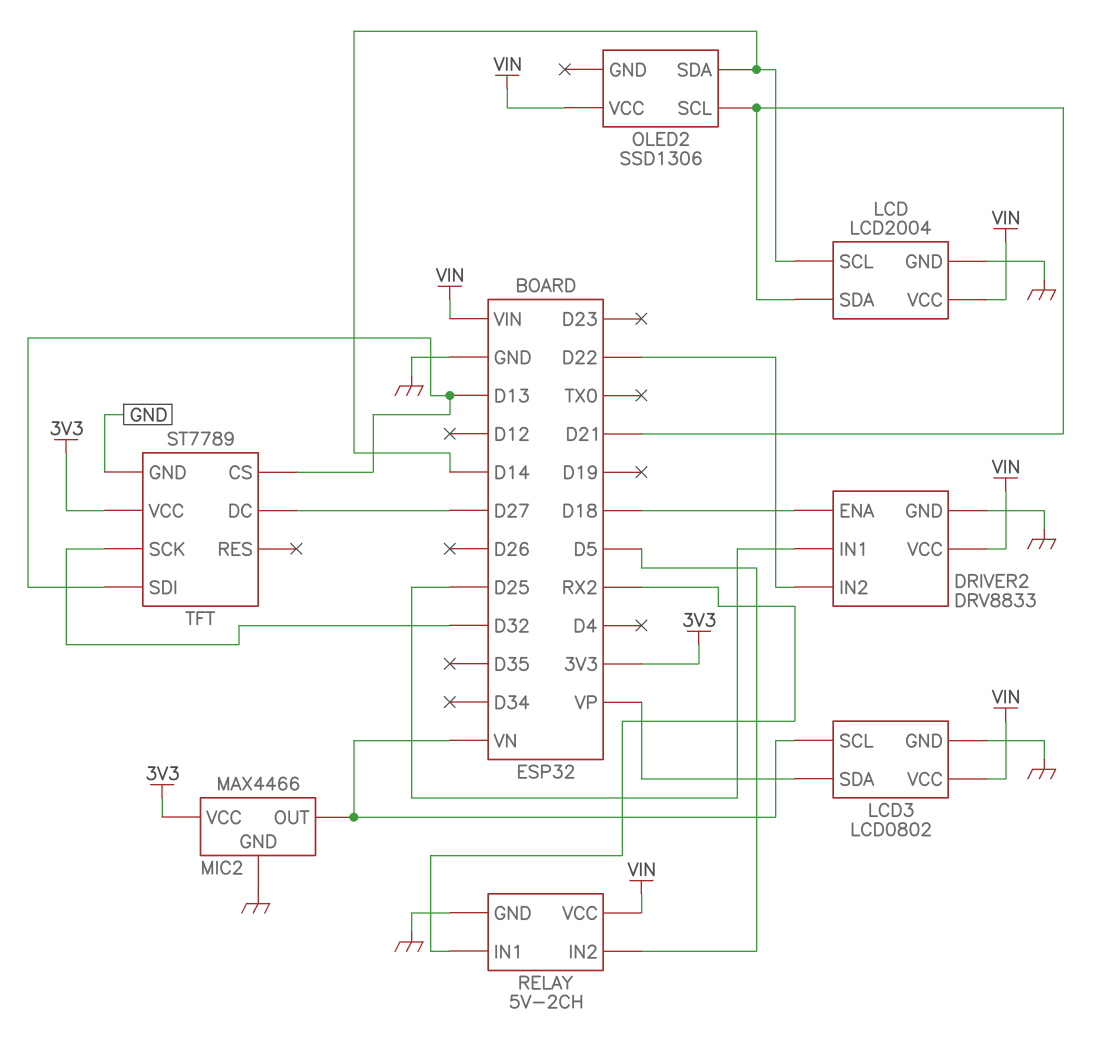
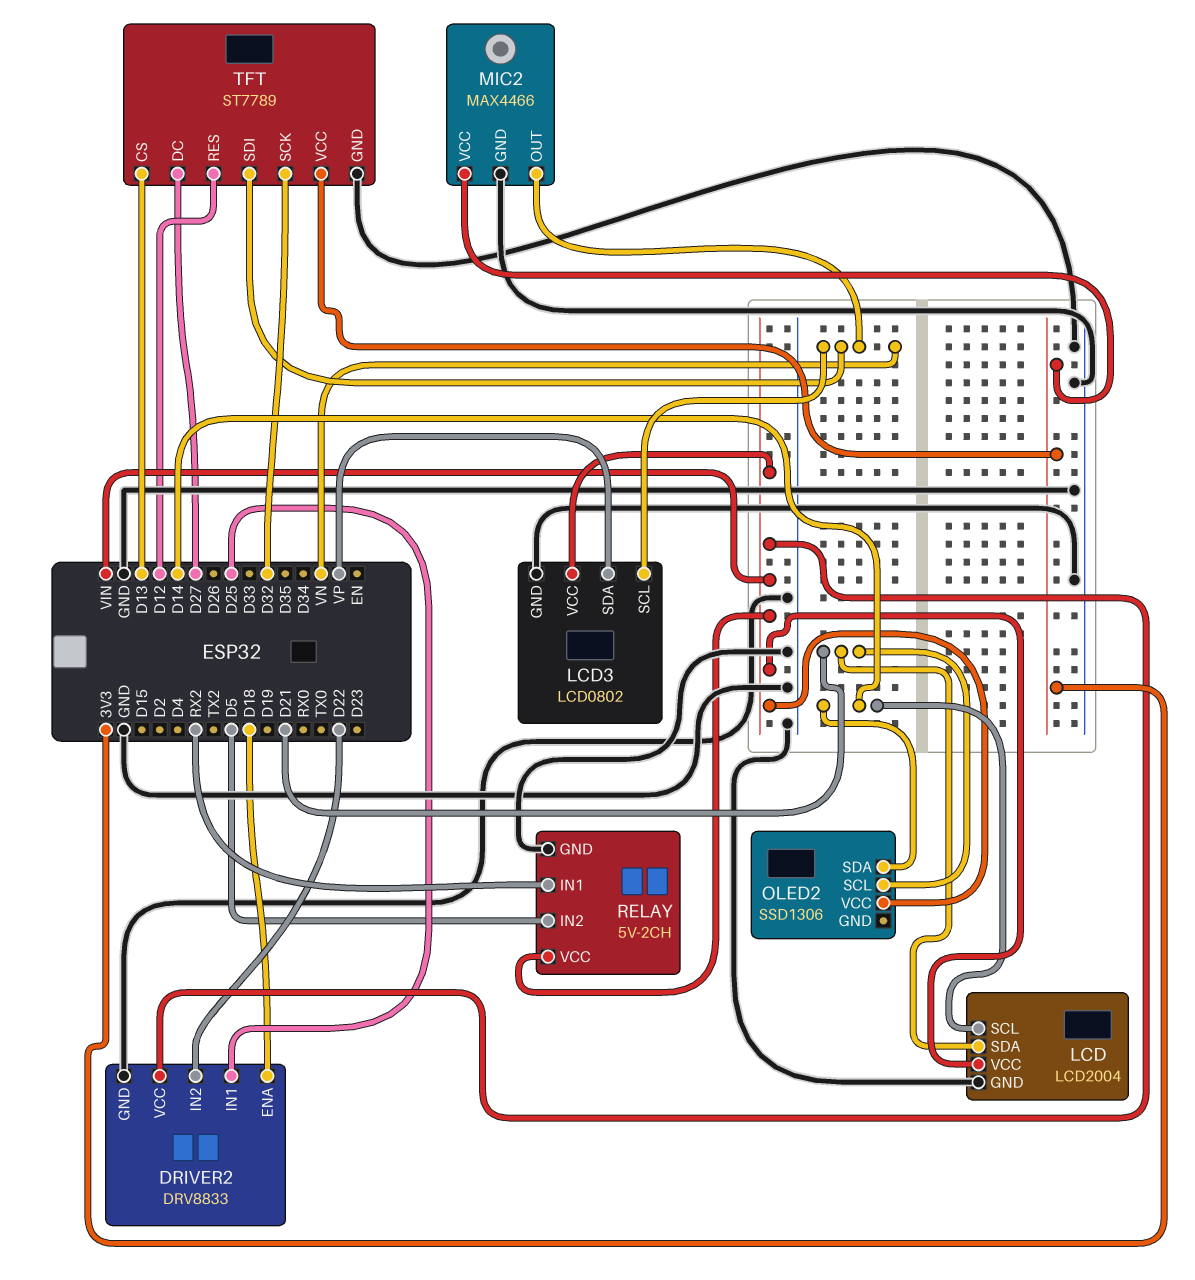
TFT pin RES: none -> D12
TFT pin SDI: D13 -> VN

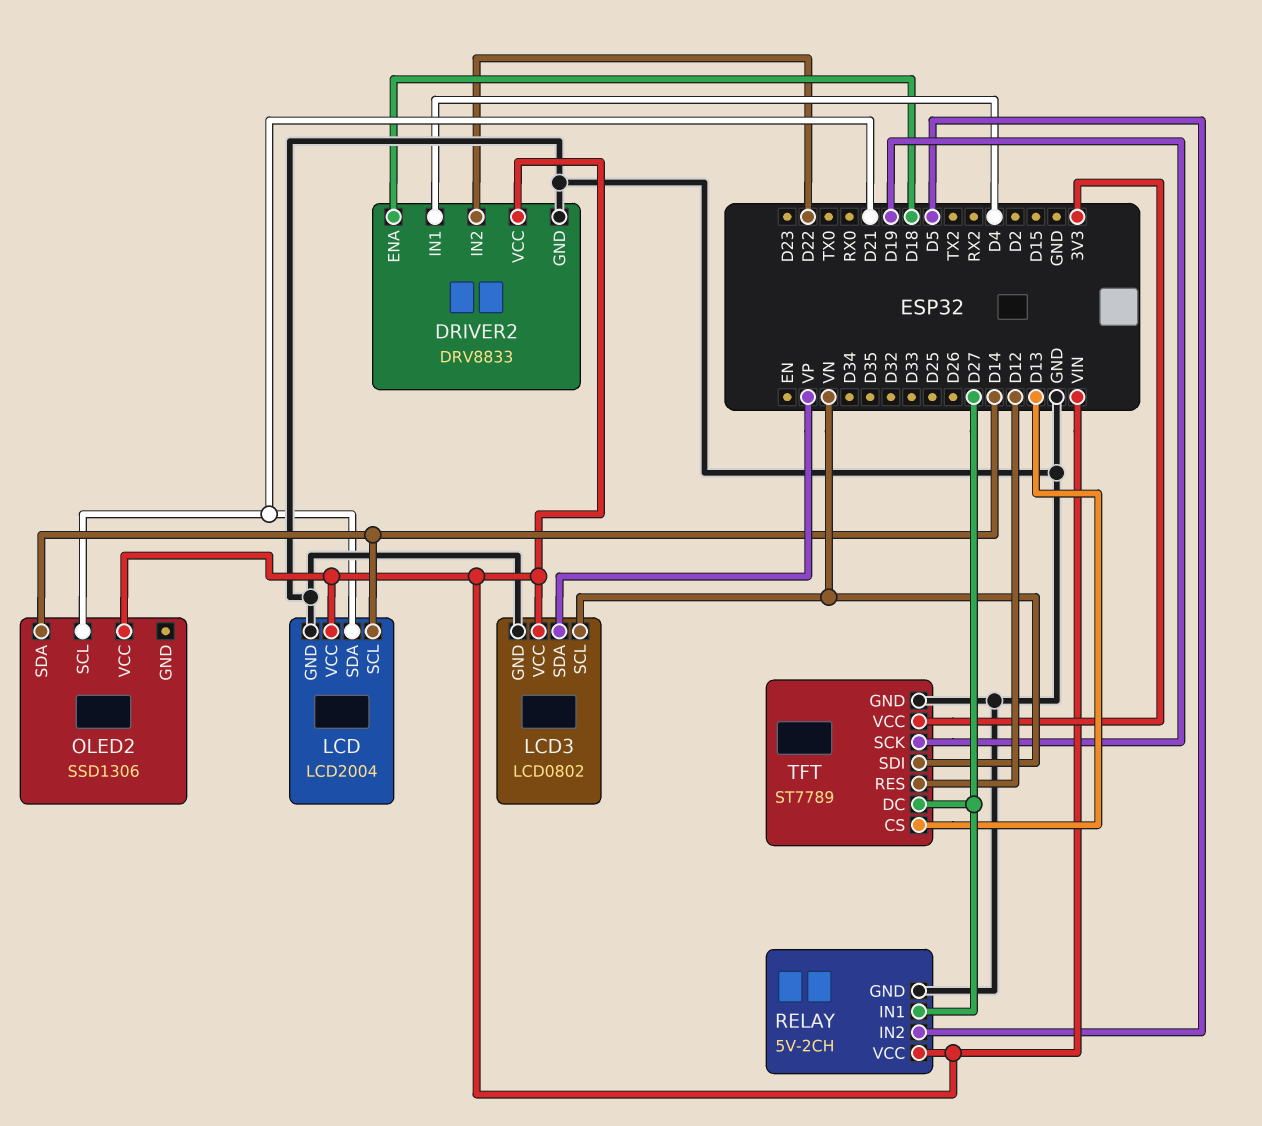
DRIVER2 pin IN1: D25 -> D4
MIC2: MAX4466 -> none
MIC2 pin GND: GND -> none
MIC2 pin OUT: VN -> none
MIC2 pin VCC: 3V3 -> none
RELAY pin IN1: RX2 -> D27
TFT pin SCK: D32 -> D19

